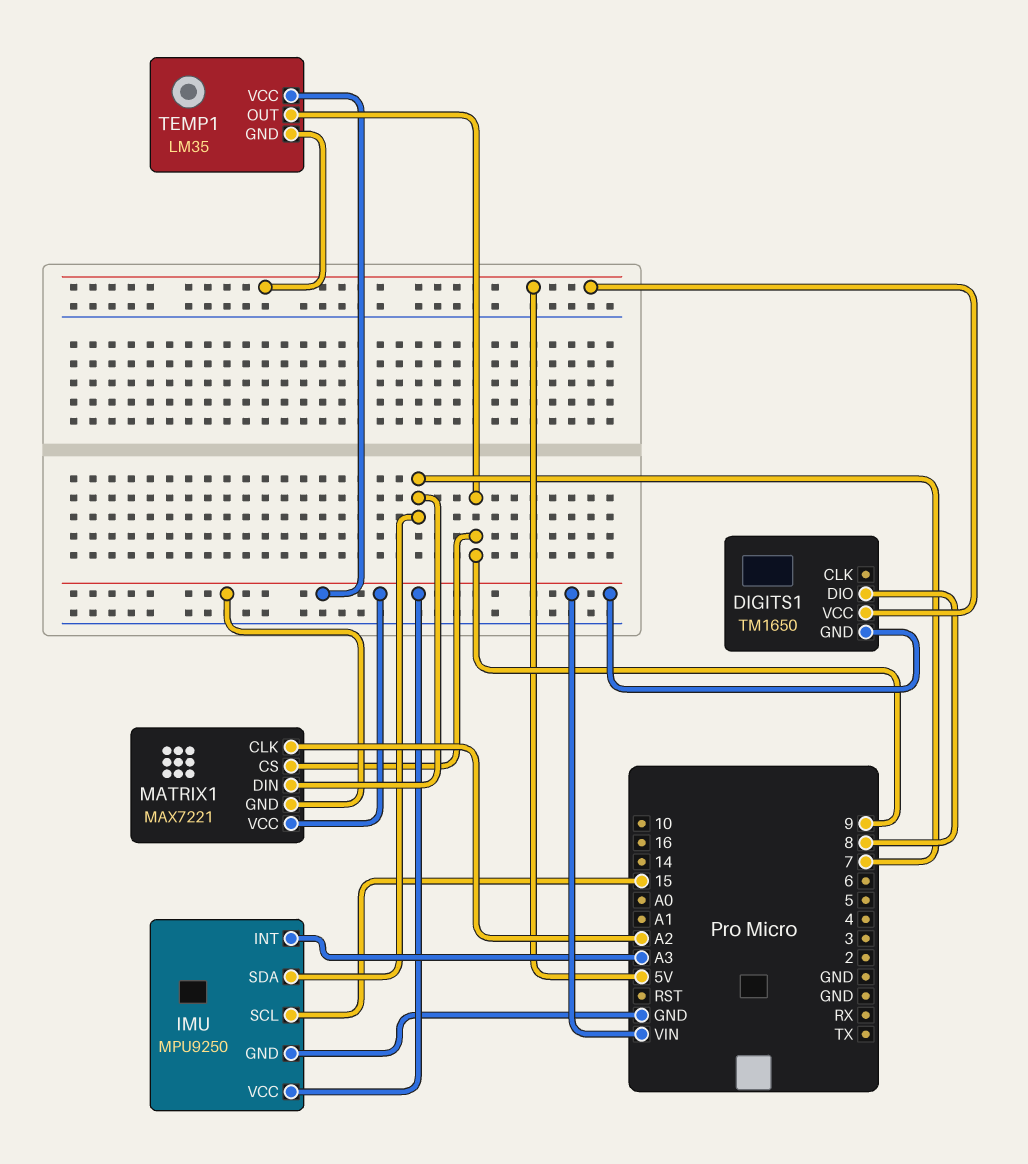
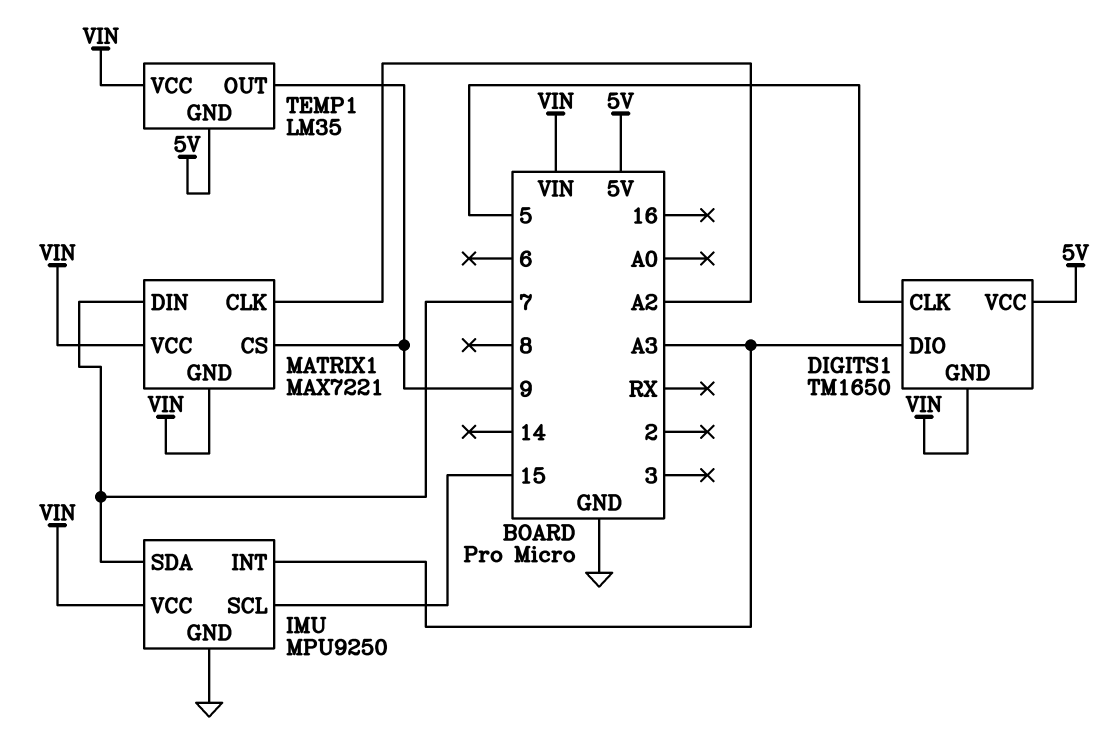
DIGITS1 pin CLK: none -> 5
DIGITS1 pin DIO: 8 -> A3

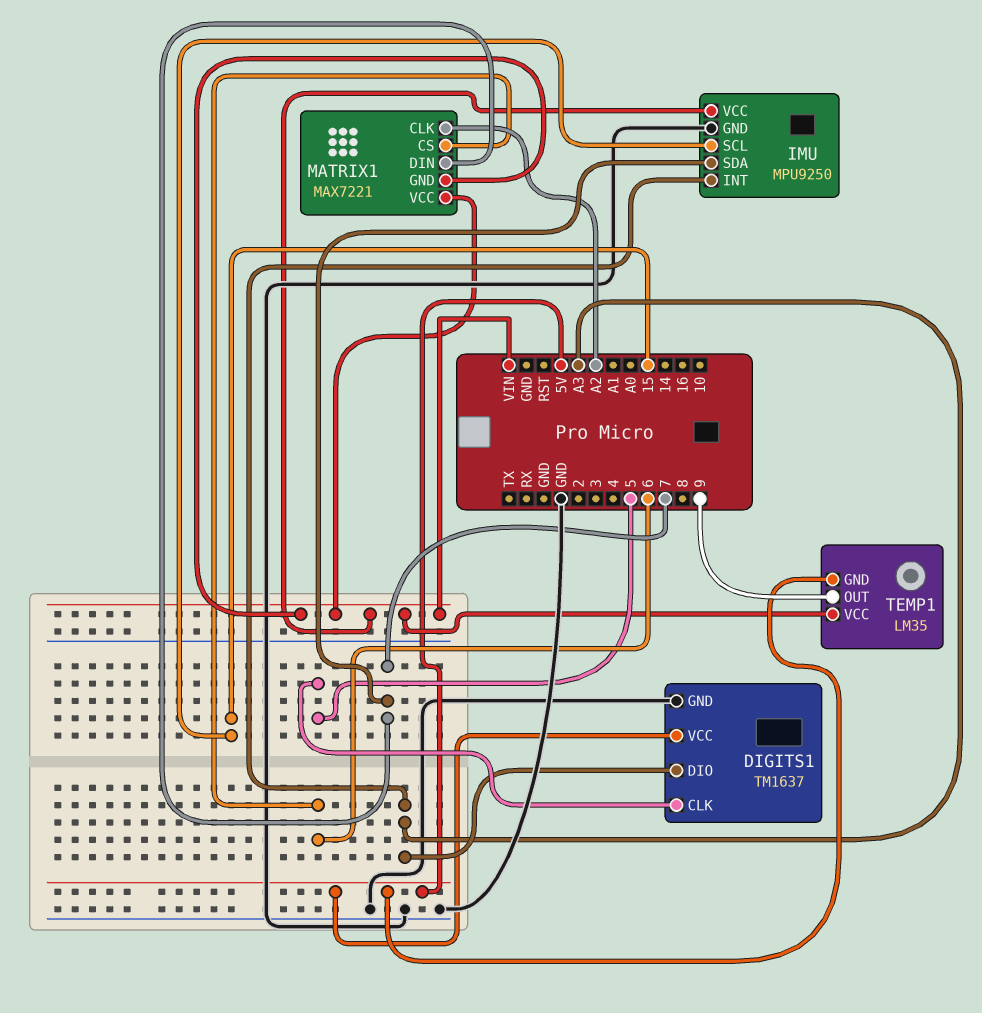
DIGITS1: TM1650 -> TM1637
DIGITS1 pin GND: VIN -> GND
MATRIX1 pin CS: 9 -> 6

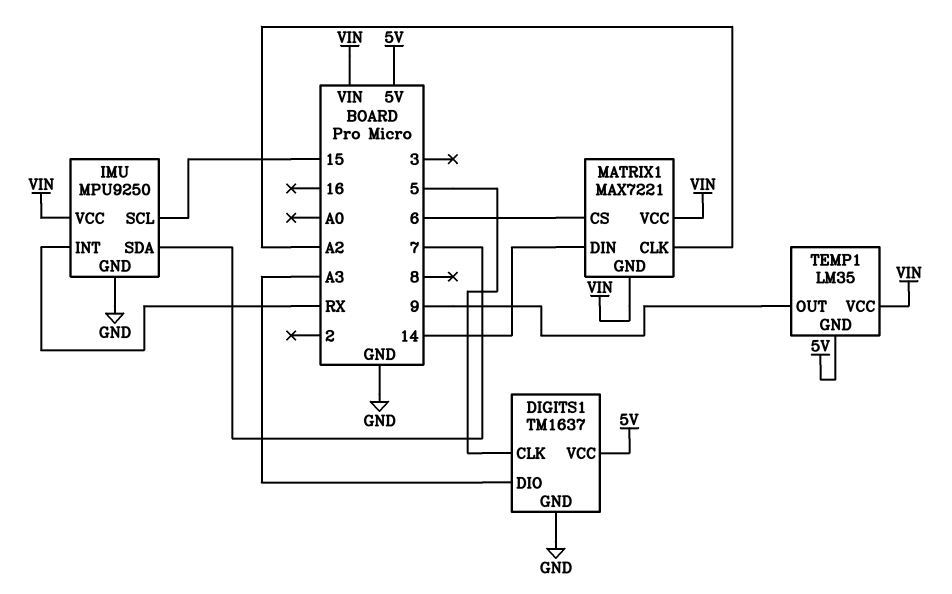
IMU pin INT: A3 -> RX
MATRIX1 pin DIN: 7 -> 14

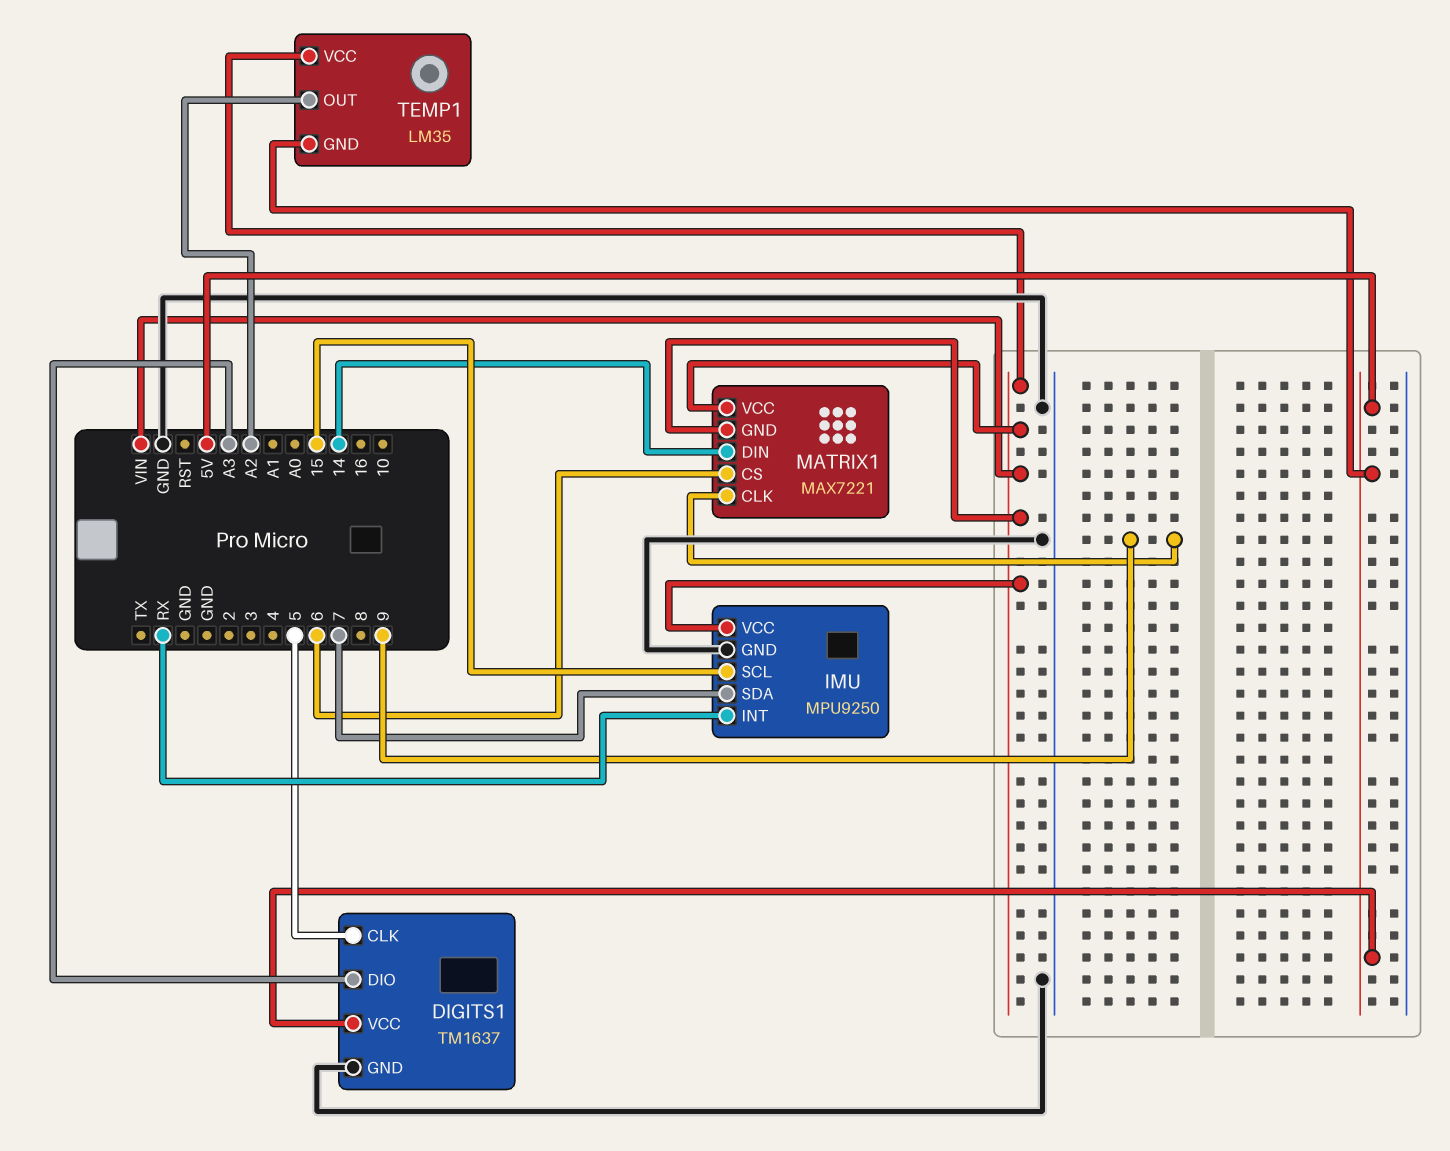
MATRIX1 pin CLK: A2 -> 9
TEMP1 pin OUT: 9 -> A2

